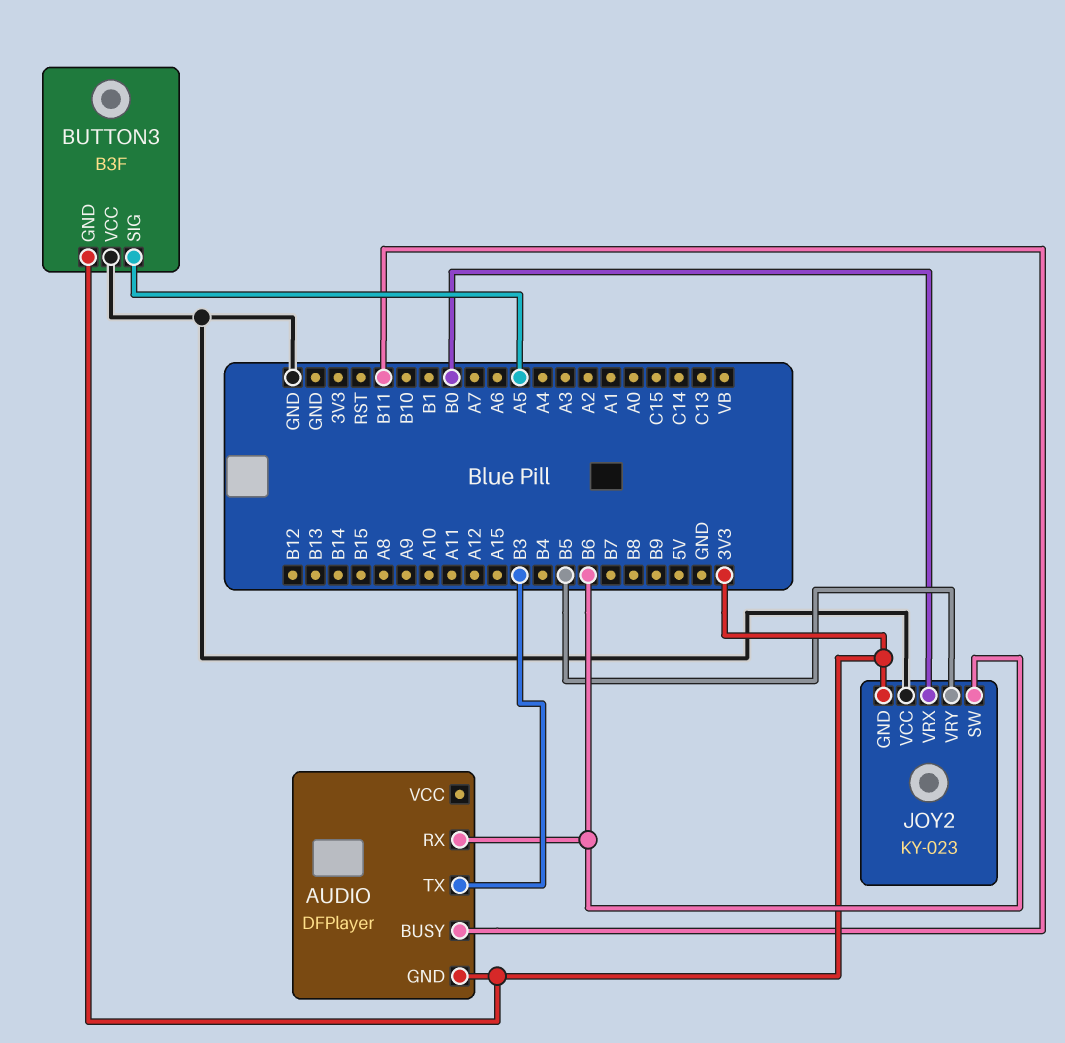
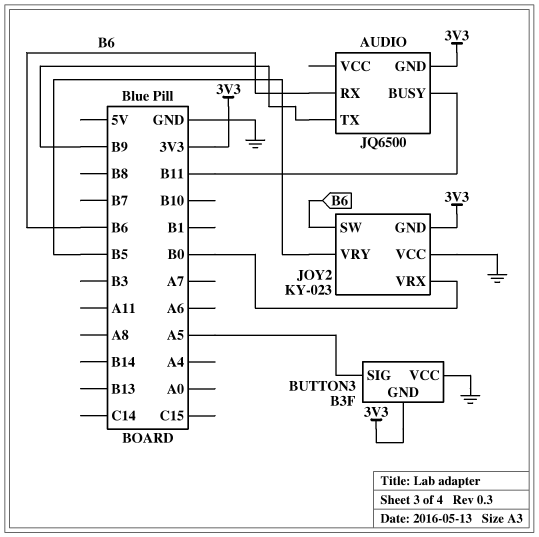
AUDIO: DFPlayer -> JQ6500
AUDIO pin TX: B3 -> B9

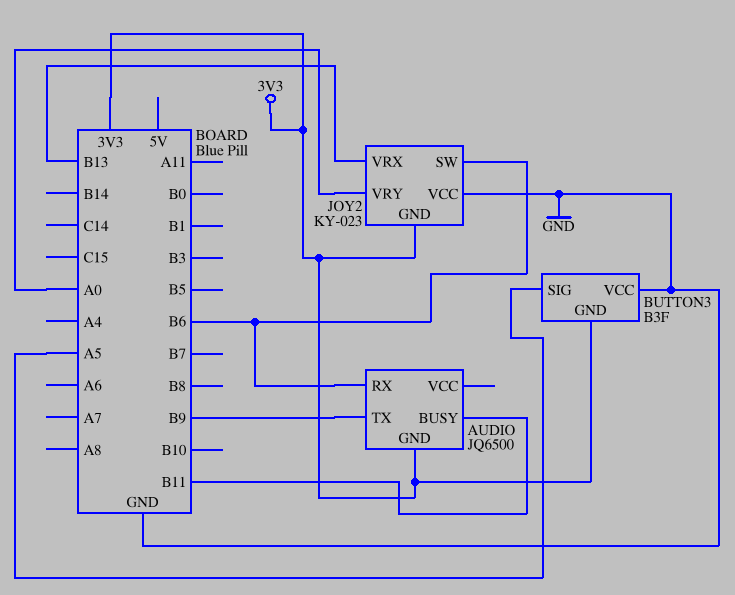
JOY2 pin VRX: B0 -> B13
JOY2 pin VRY: B5 -> A0

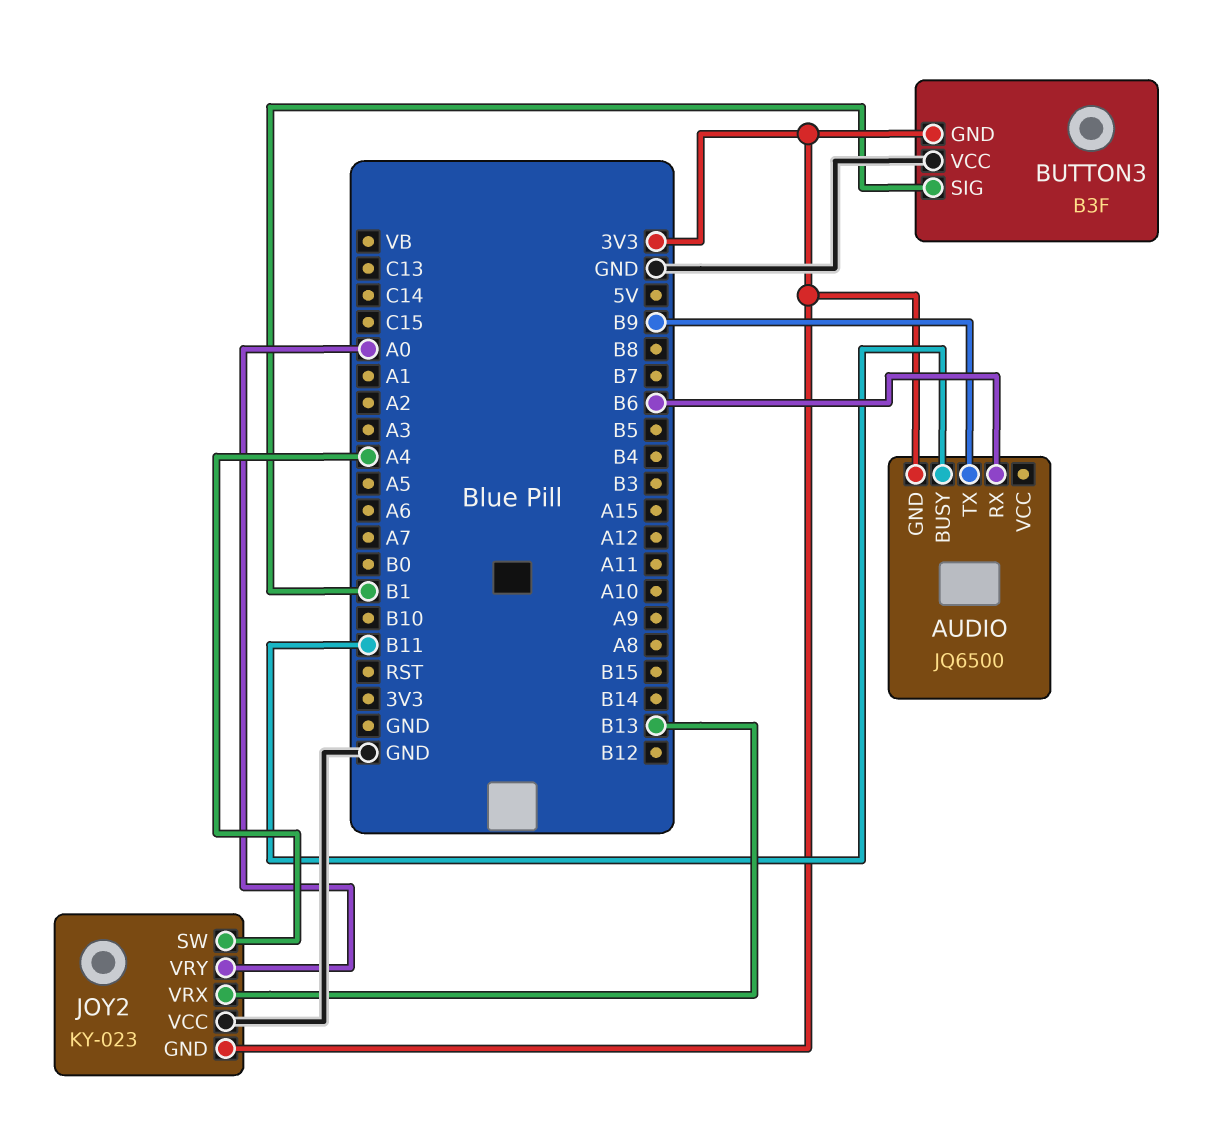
BUTTON3 pin SIG: A5 -> B1
JOY2 pin SW: B6 -> A4

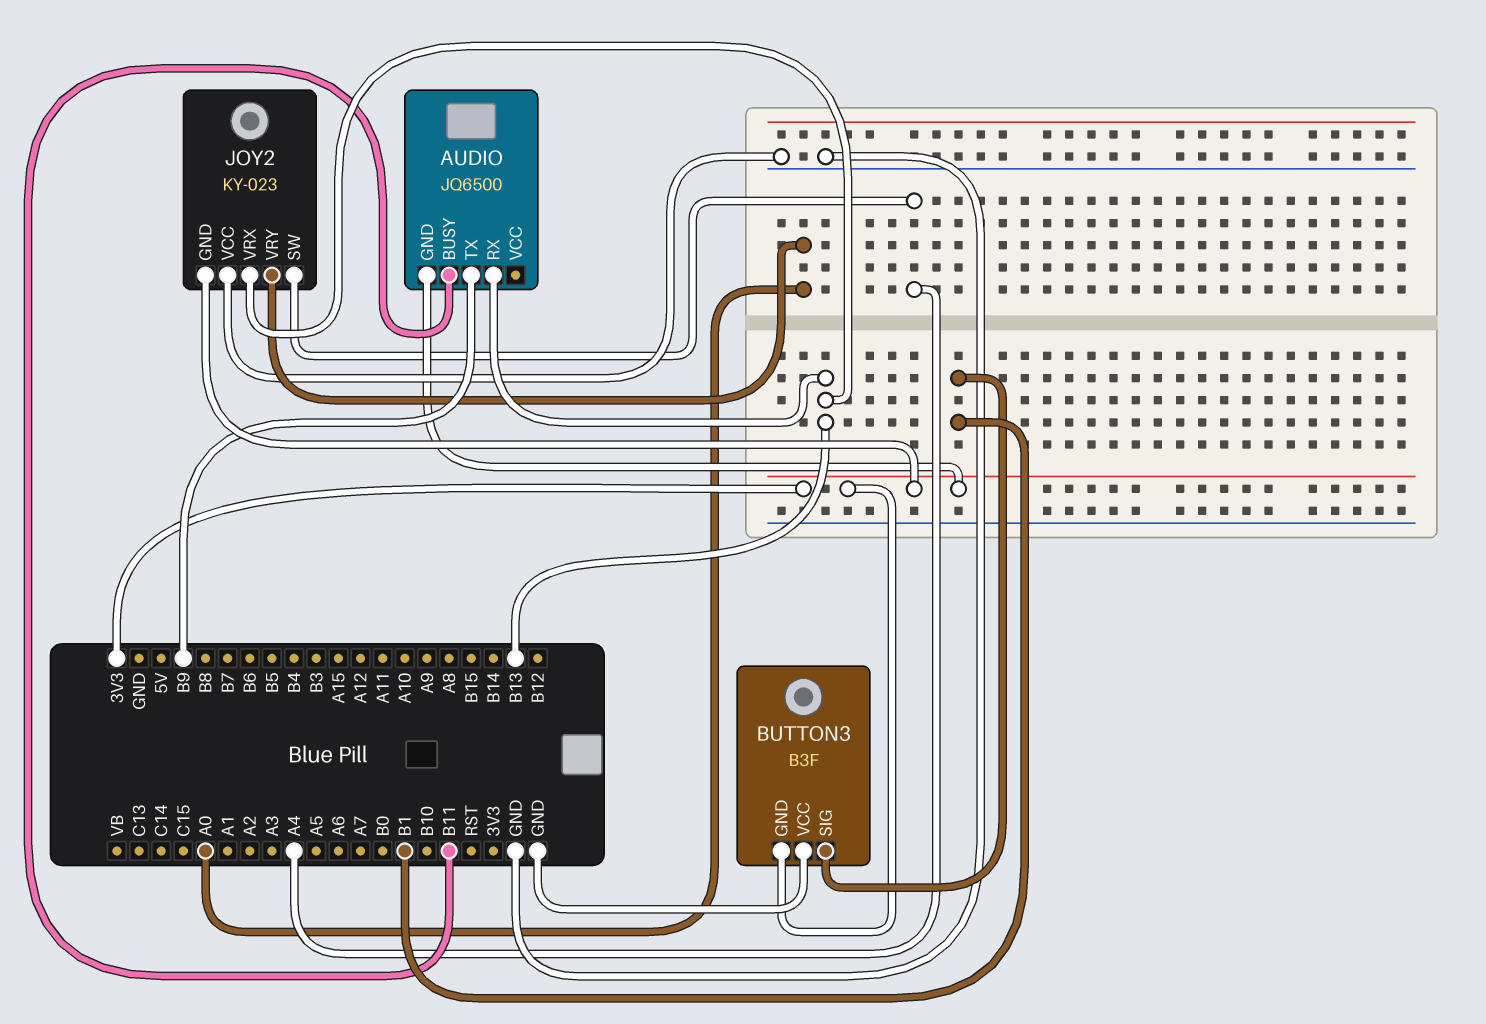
AUDIO pin RX: B6 -> B13

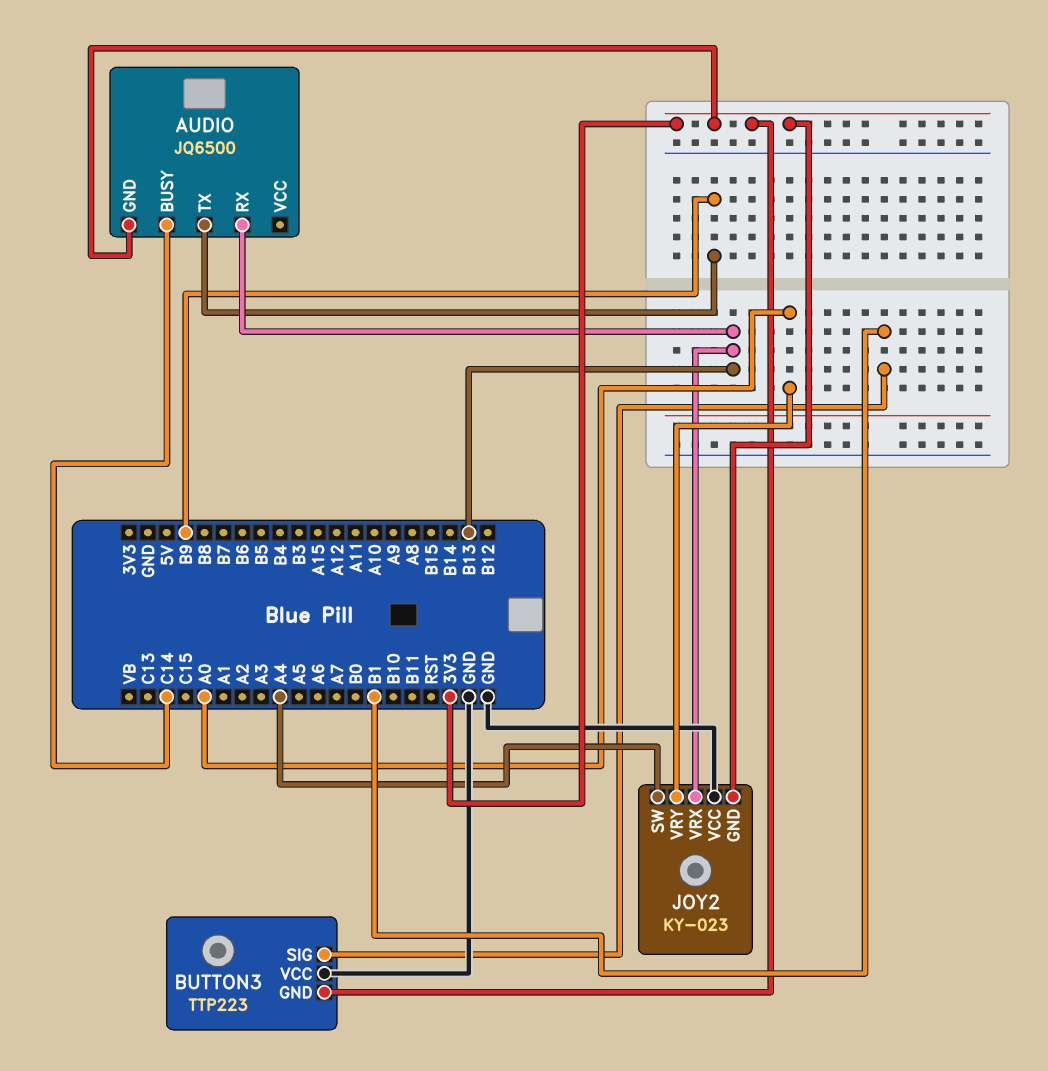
AUDIO pin BUSY: B11 -> C14
BUTTON3: B3F -> TTP223

